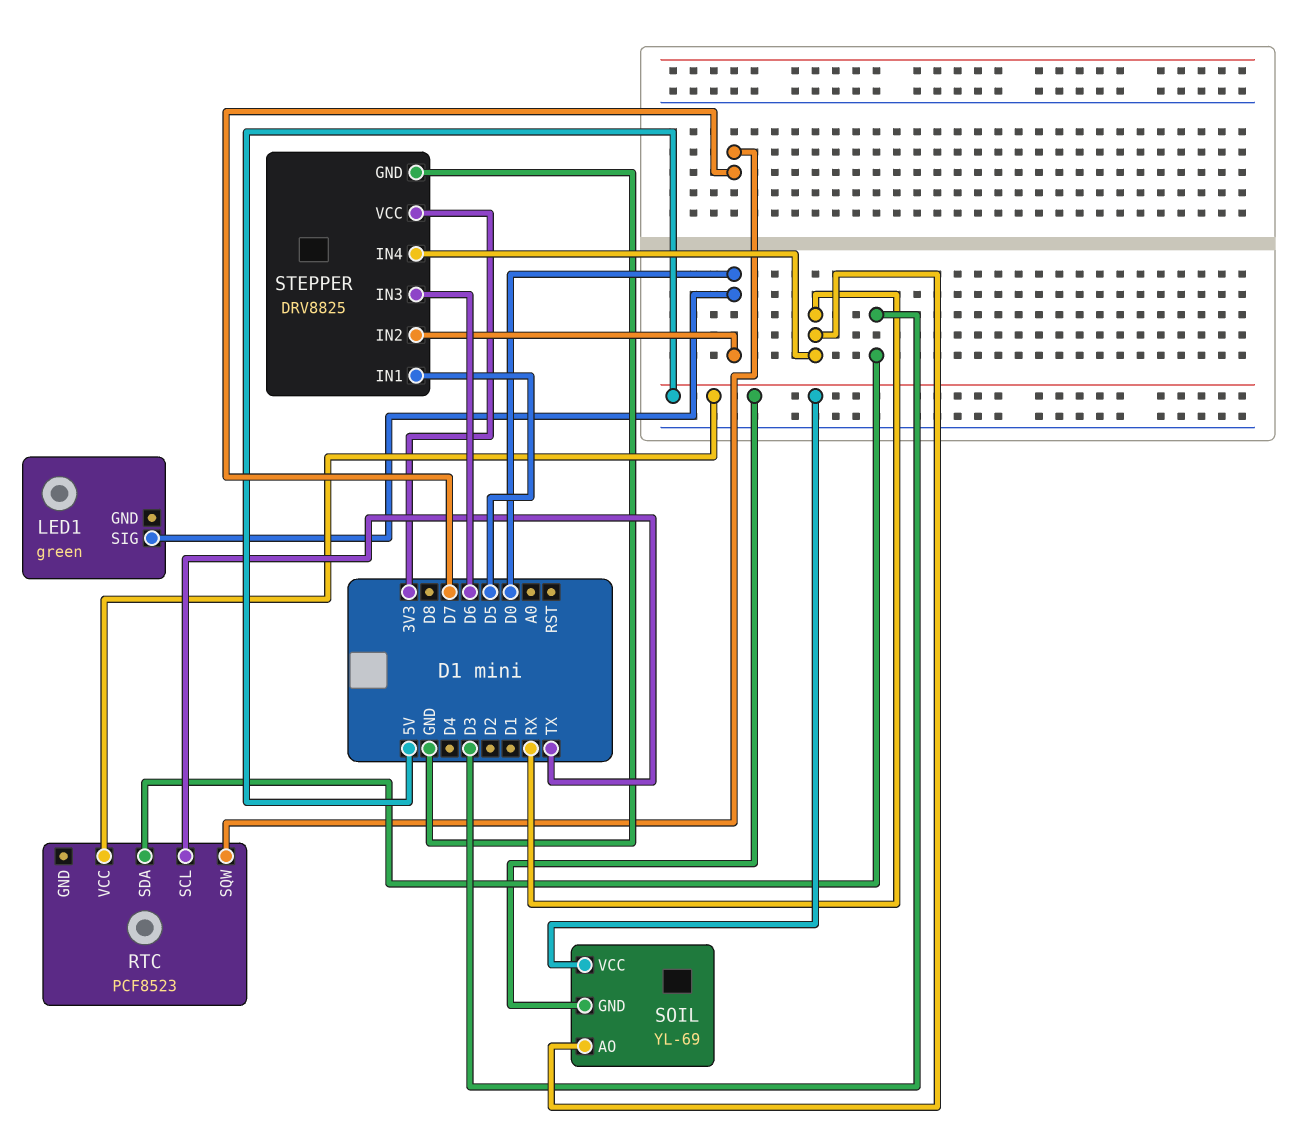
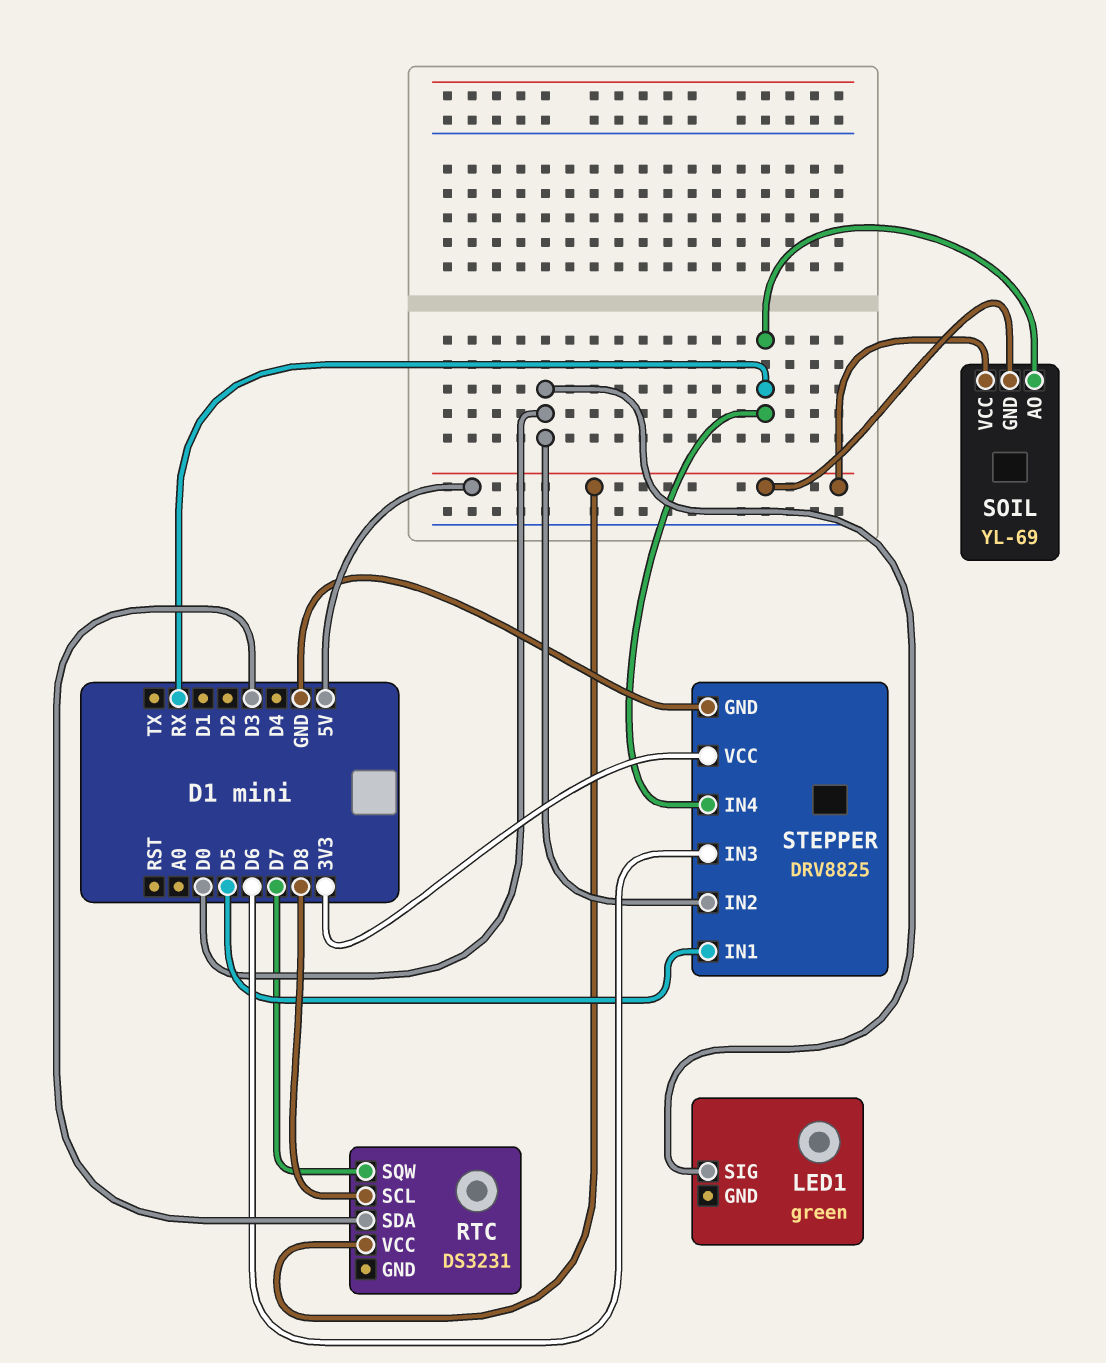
RTC: PCF8523 -> DS3231
RTC pin SCL: TX -> D8

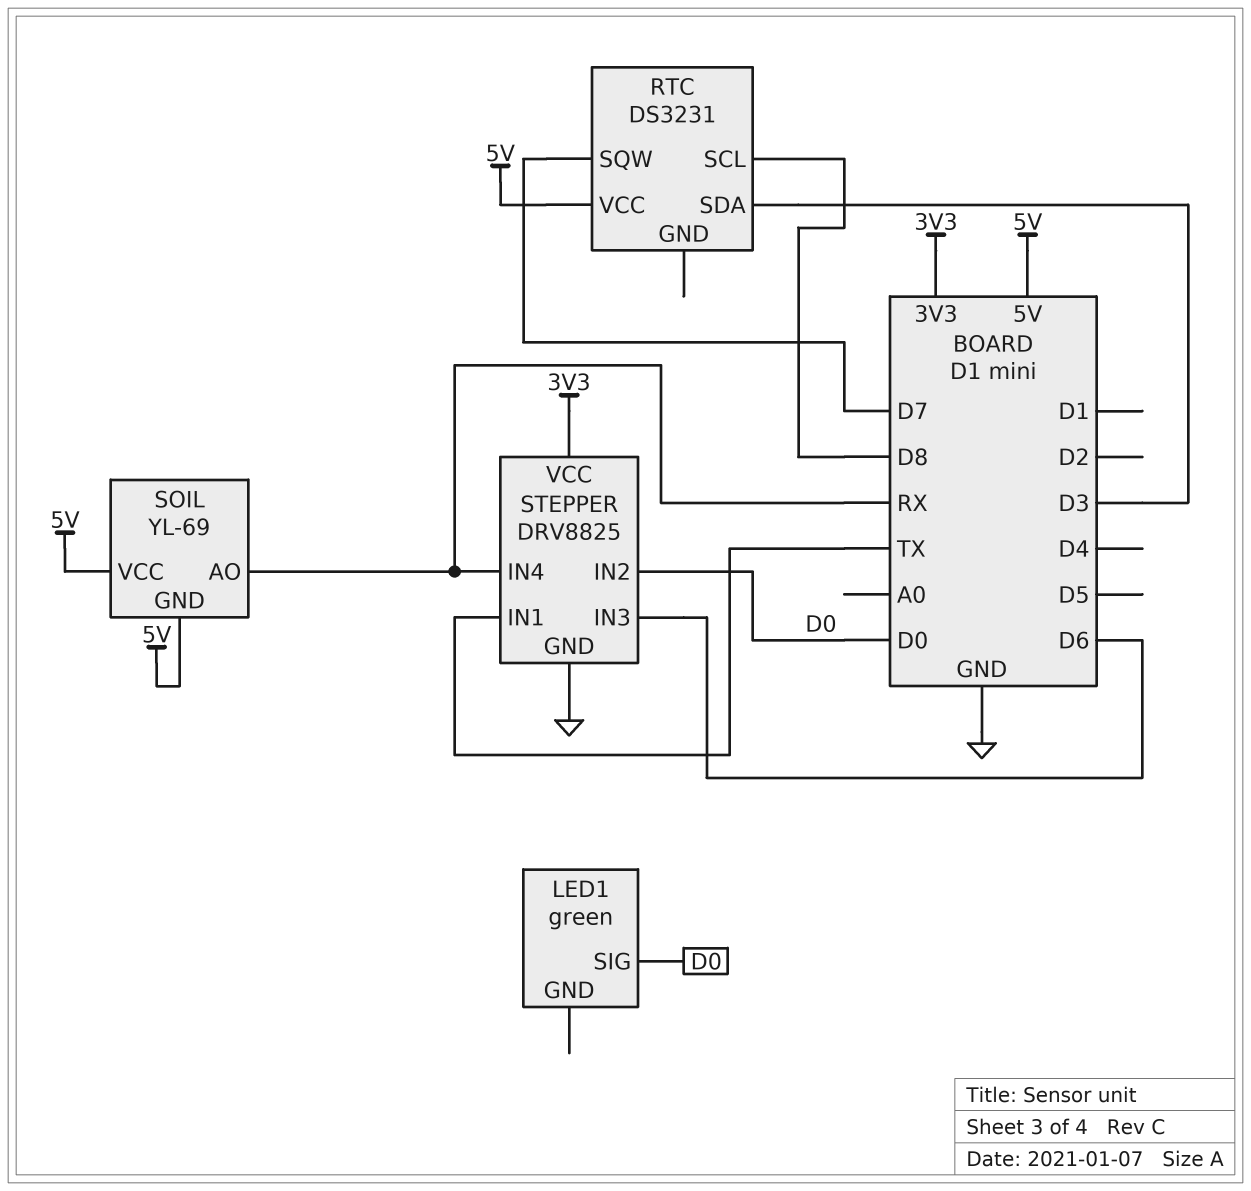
STEPPER pin IN1: D5 -> TX

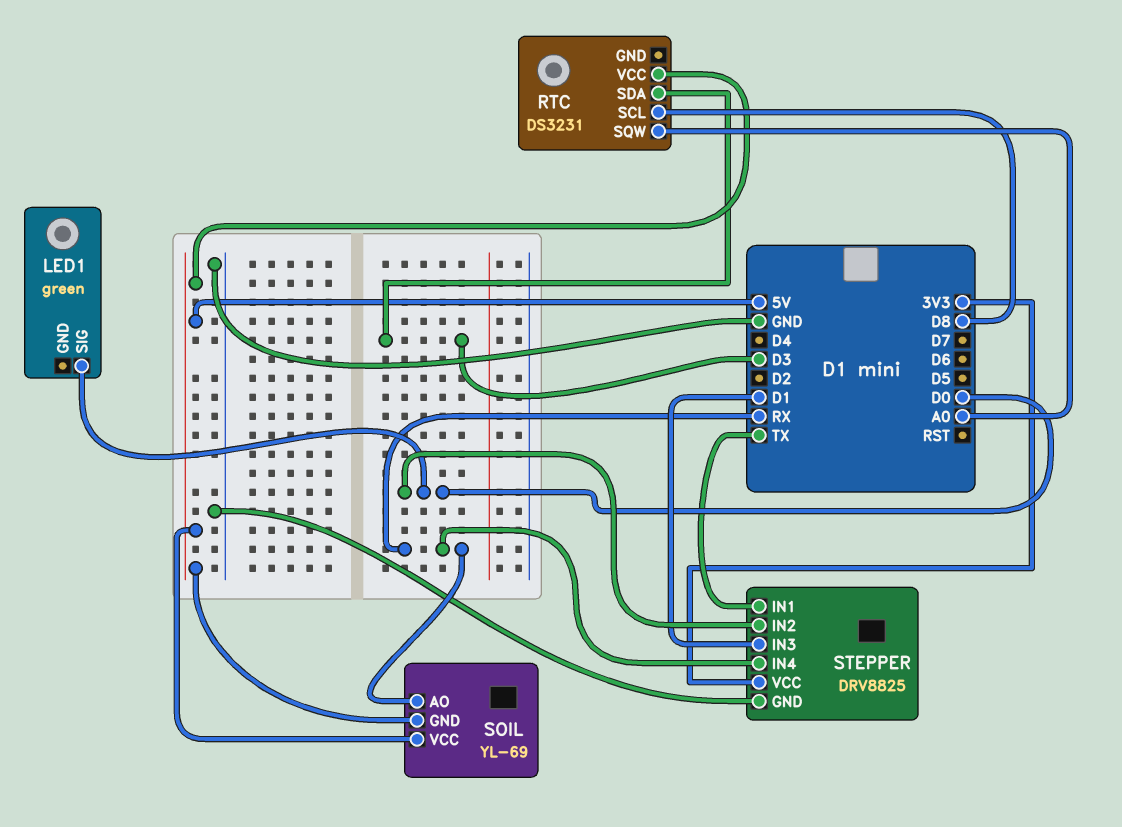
RTC pin SQW: D7 -> A0
STEPPER pin IN3: D6 -> D1

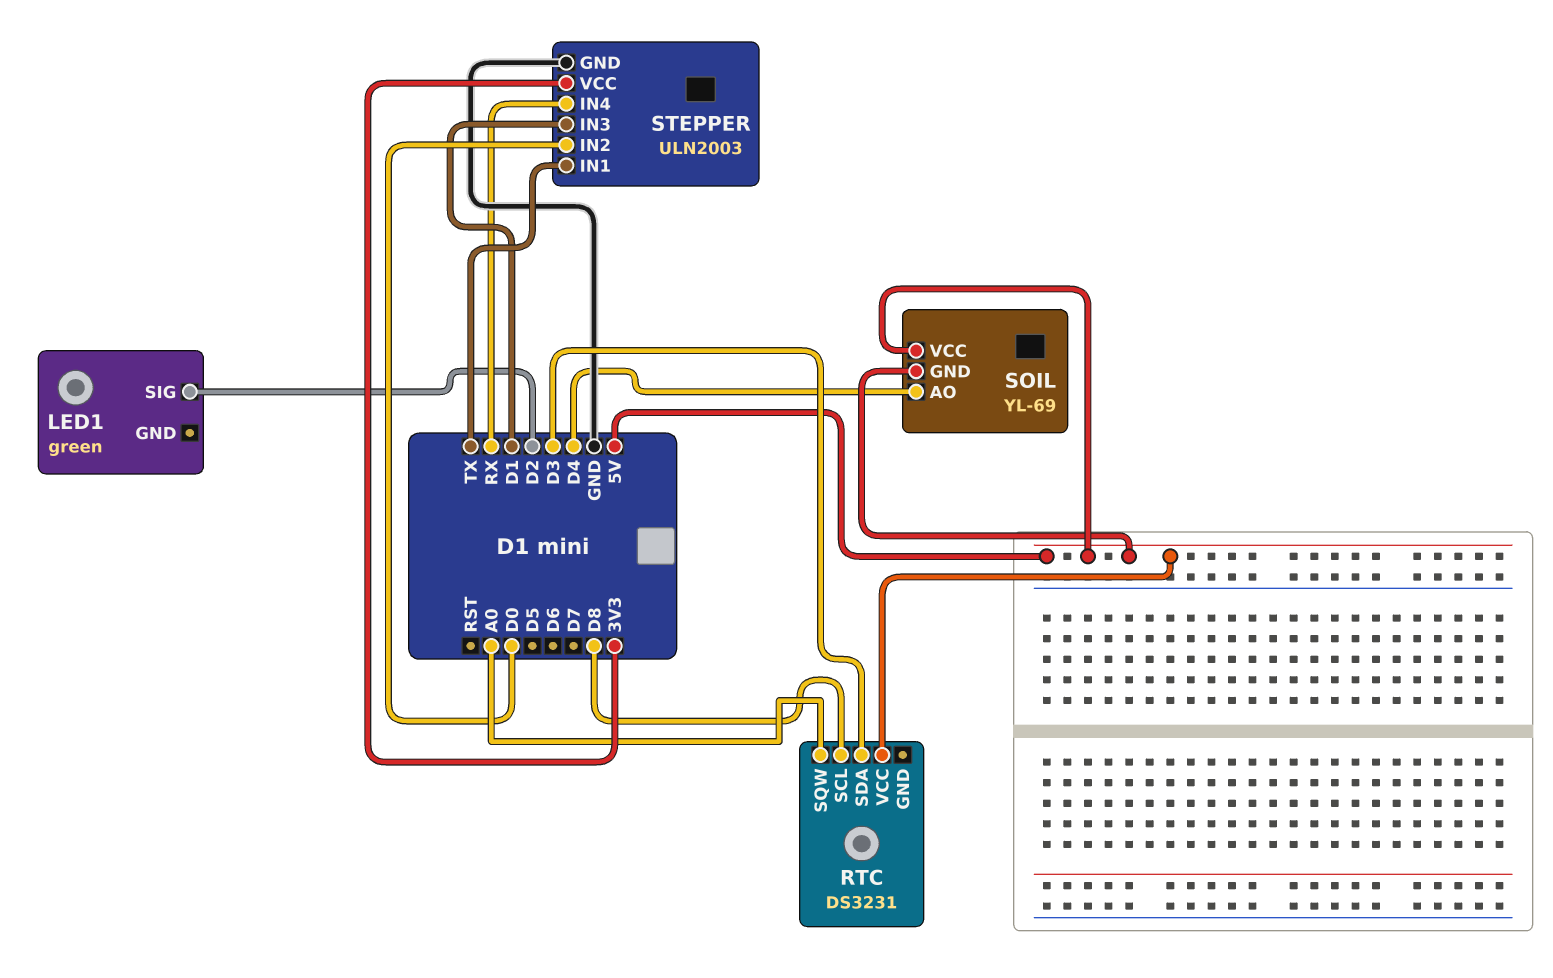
LED1 pin SIG: D0 -> D2
SOIL pin AO: RX -> D4
STEPPER: DRV8825 -> ULN2003

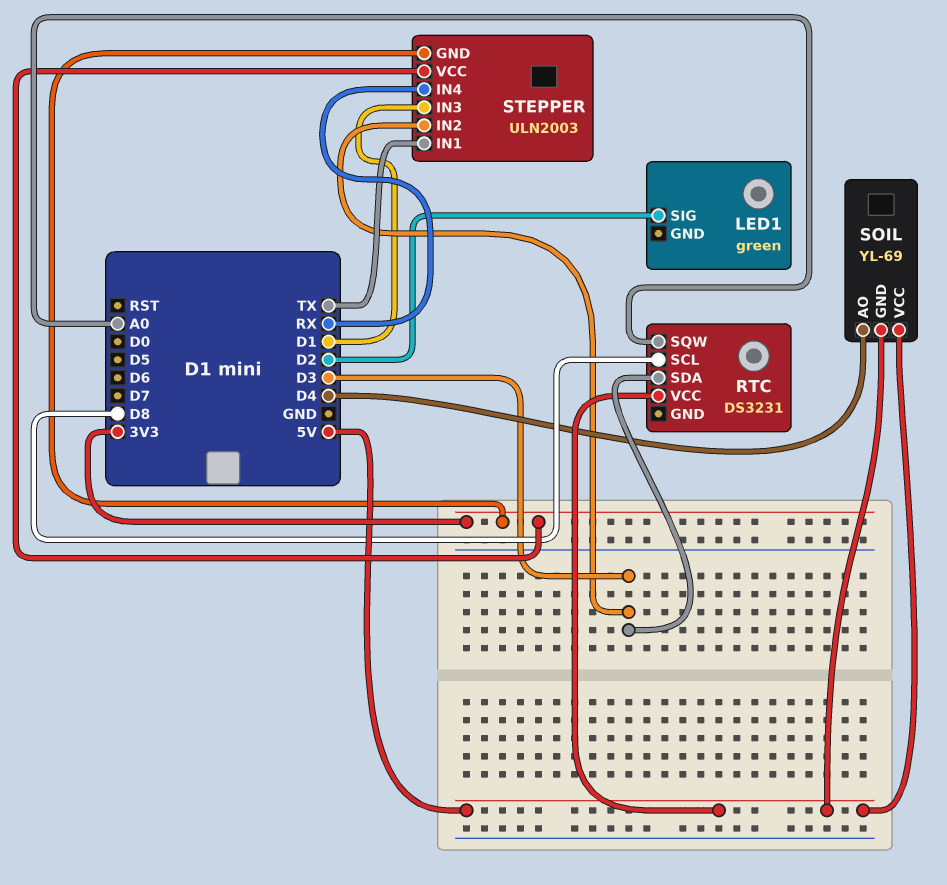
STEPPER pin GND: GND -> 3V3
STEPPER pin IN2: D0 -> D3

